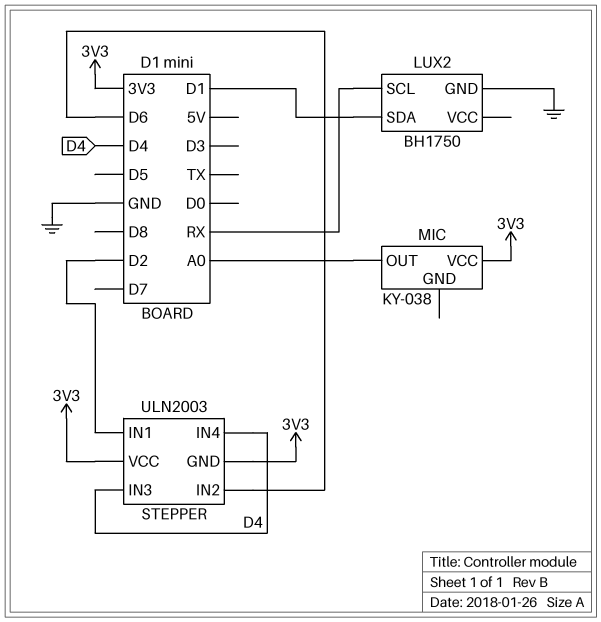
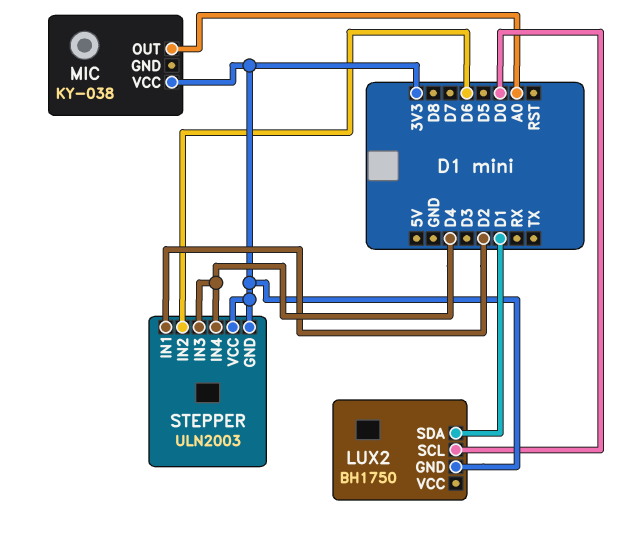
LUX2 pin GND: GND -> 3V3
LUX2 pin SCL: RX -> D0

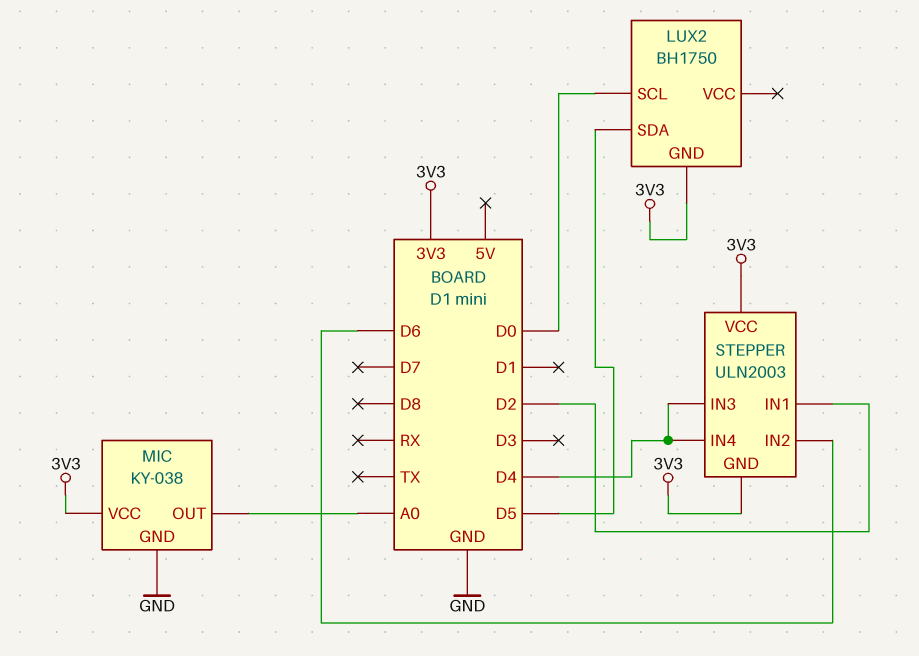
LUX2 pin SDA: D1 -> D5
MIC pin GND: none -> GND

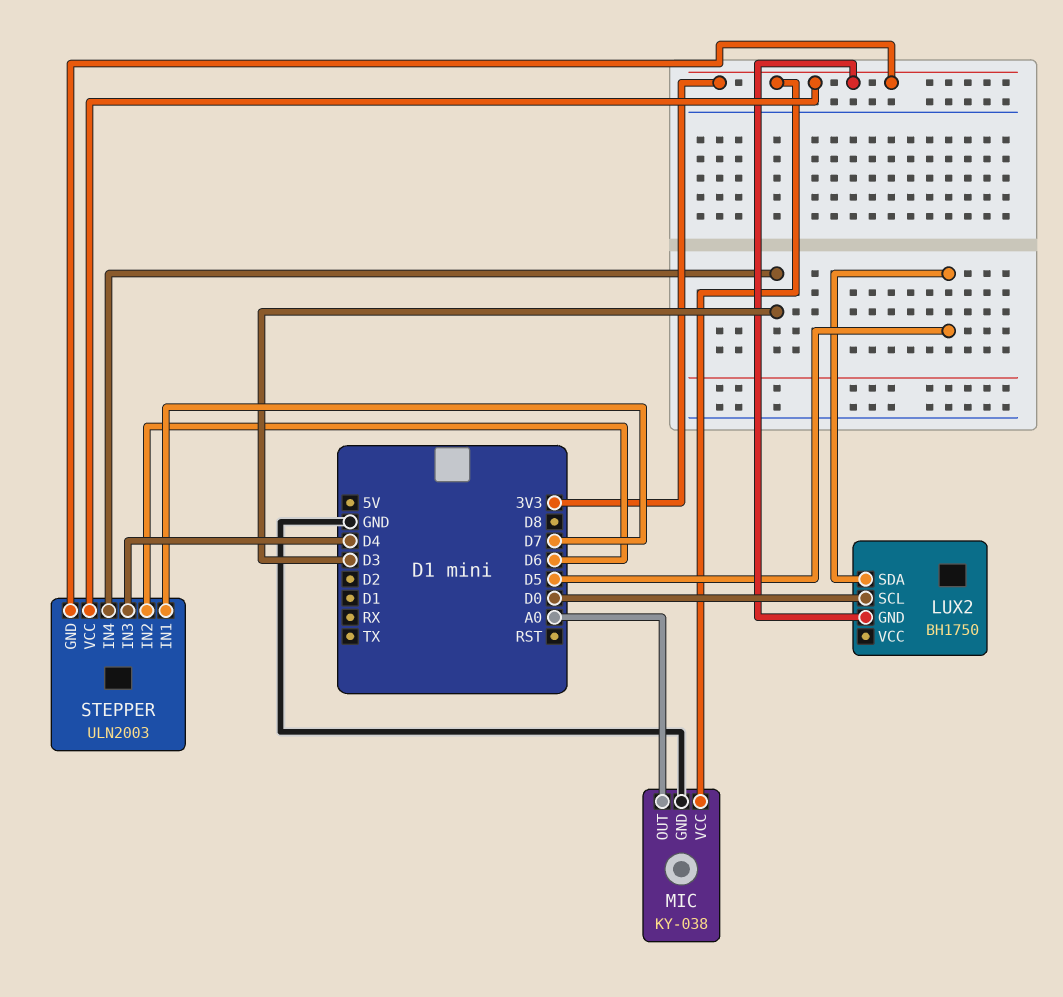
STEPPER pin IN1: D2 -> D7
STEPPER pin IN4: D4 -> D3

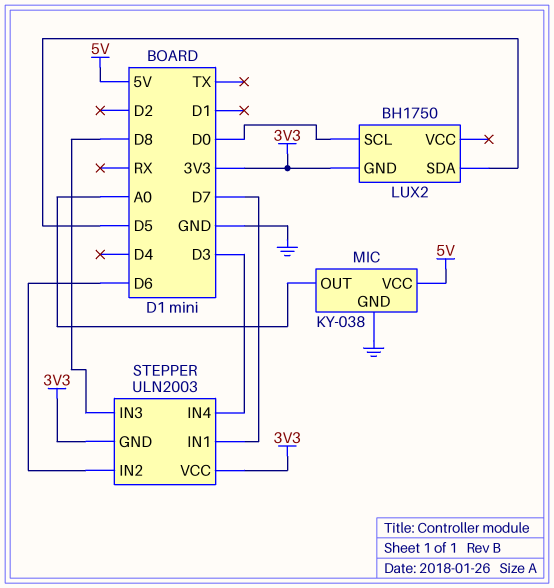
MIC pin VCC: 3V3 -> 5V
STEPPER pin IN3: D4 -> D8

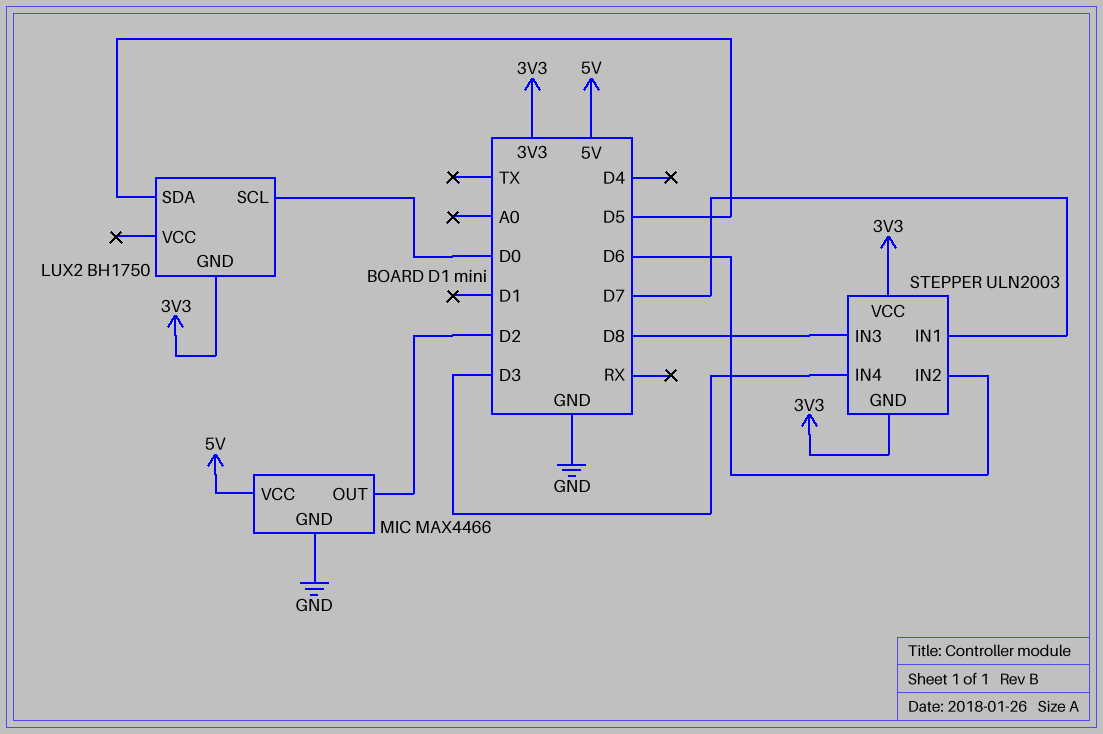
MIC: KY-038 -> MAX4466
MIC pin OUT: A0 -> D2

